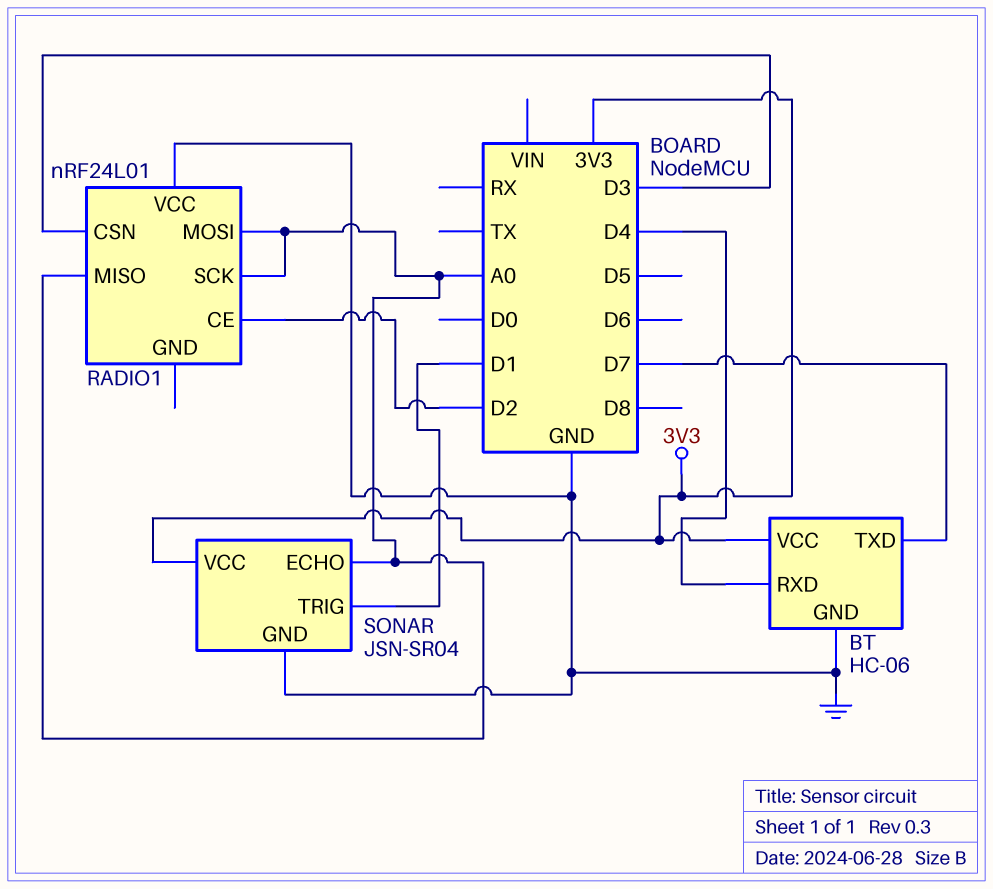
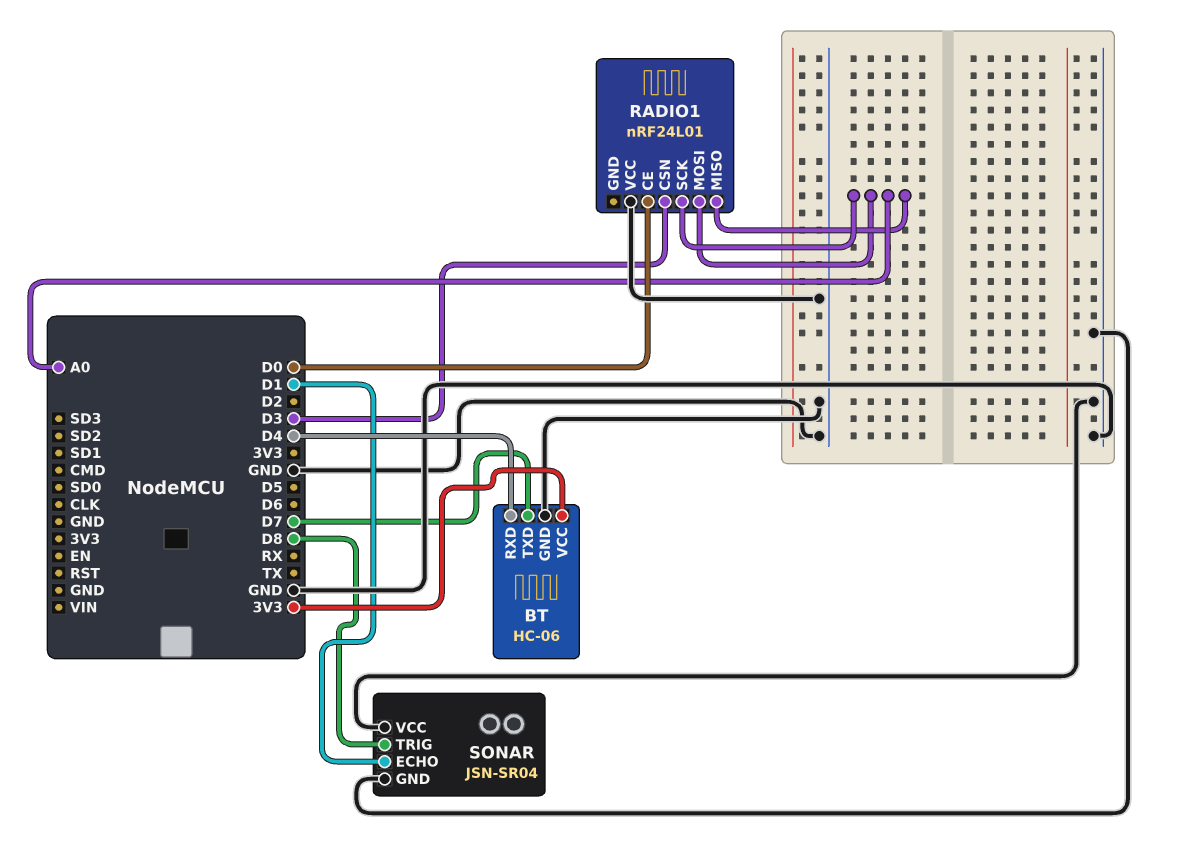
RADIO1 pin CE: D2 -> D0
SONAR pin ECHO: A0 -> D1
SONAR pin TRIG: D1 -> D8
SONAR pin VCC: 3V3 -> GND

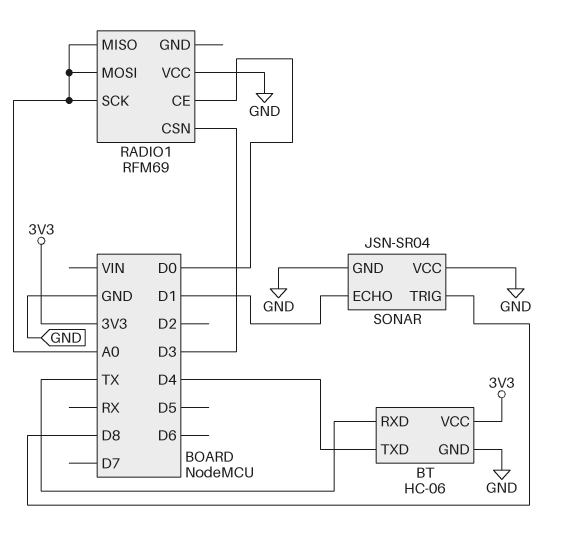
BT pin RXD: D4 -> TX
BT pin TXD: D7 -> D4
RADIO1: nRF24L01 -> RFM69

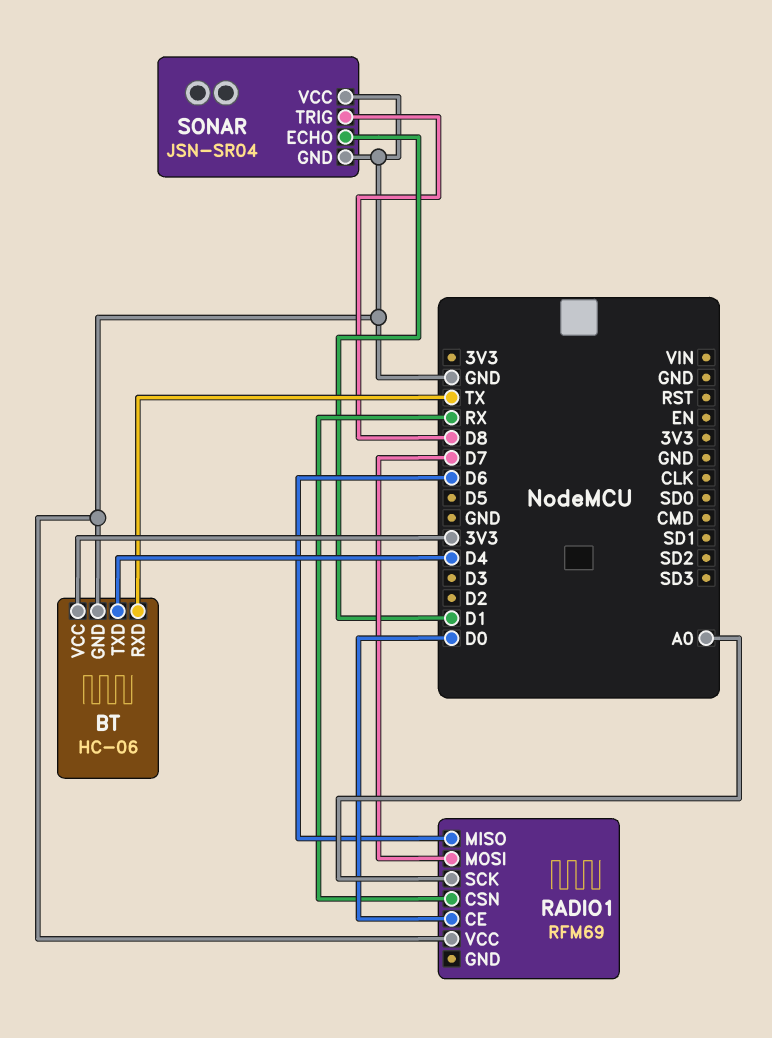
RADIO1 pin CSN: D3 -> RX
RADIO1 pin MISO: A0 -> D6
RADIO1 pin MOSI: A0 -> D7

